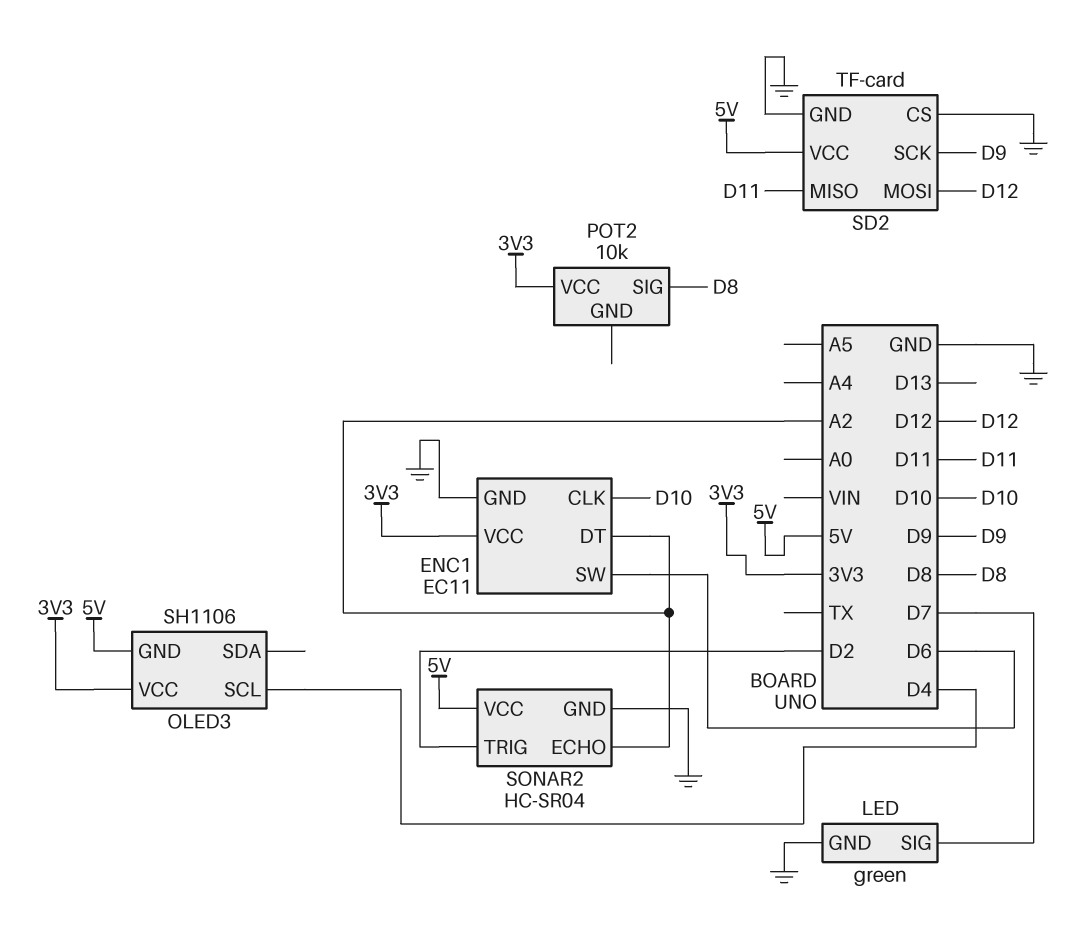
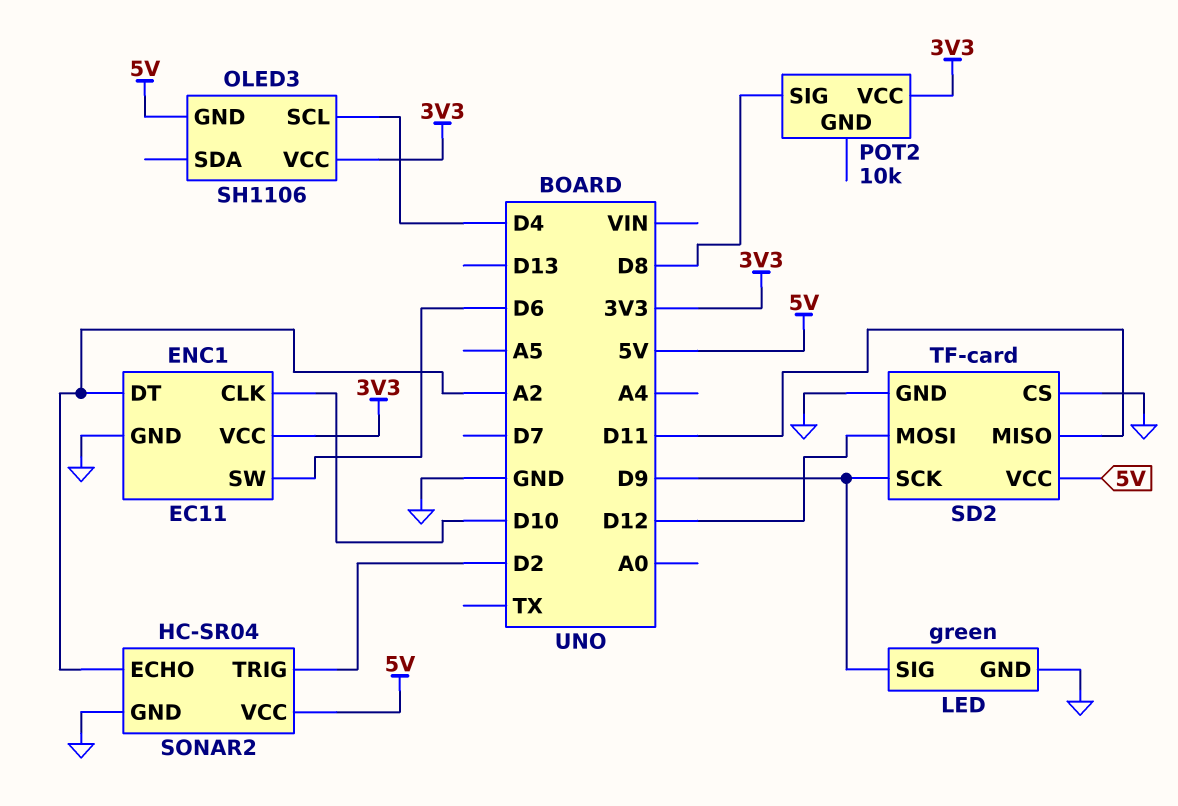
LED pin SIG: D7 -> D9

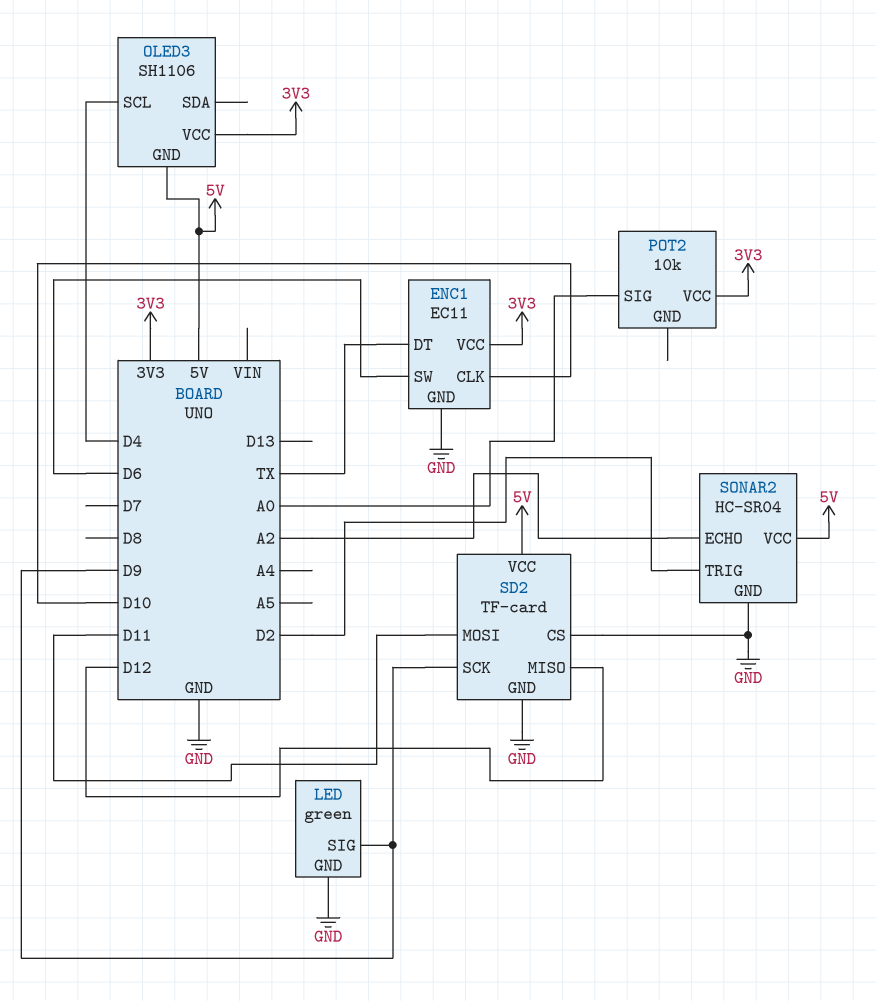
ENC1 pin DT: A2 -> TX
POT2 pin SIG: D8 -> A0
SD2 pin MISO: D11 -> D12
SD2 pin MOSI: D12 -> D11

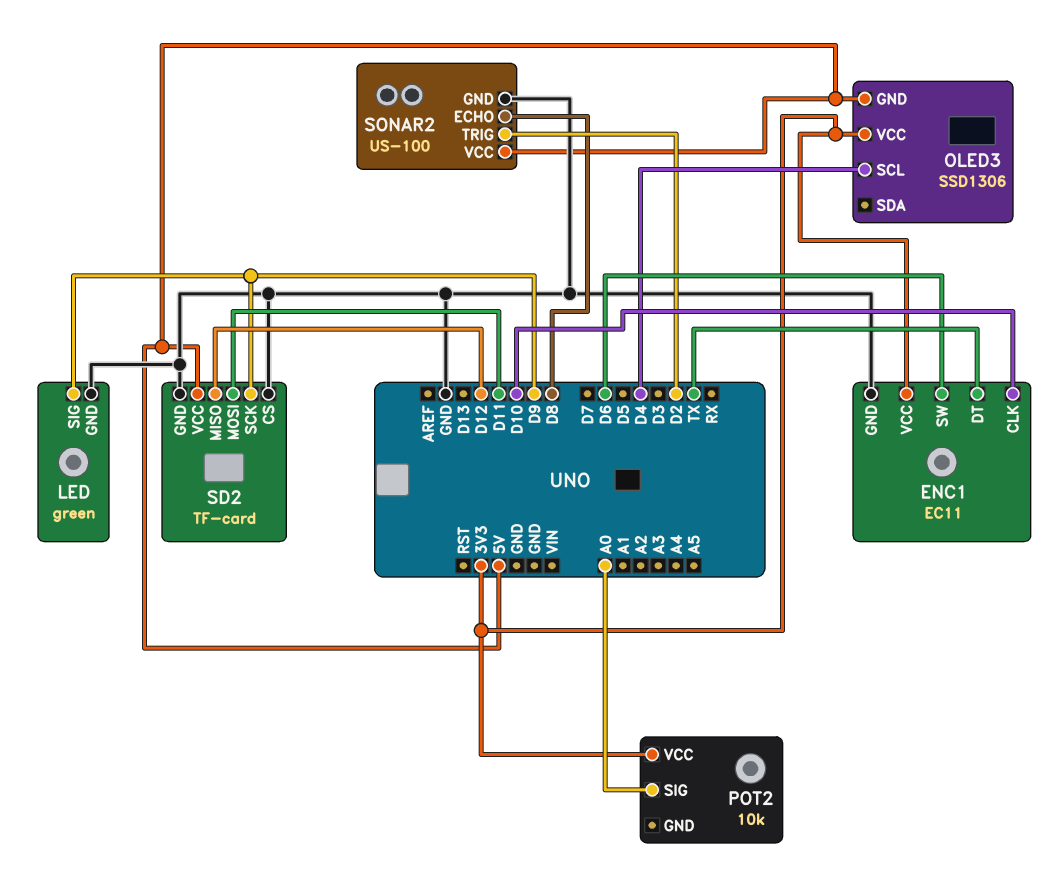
OLED3: SH1106 -> SSD1306
SONAR2: HC-SR04 -> US-100
SONAR2 pin ECHO: A2 -> D8

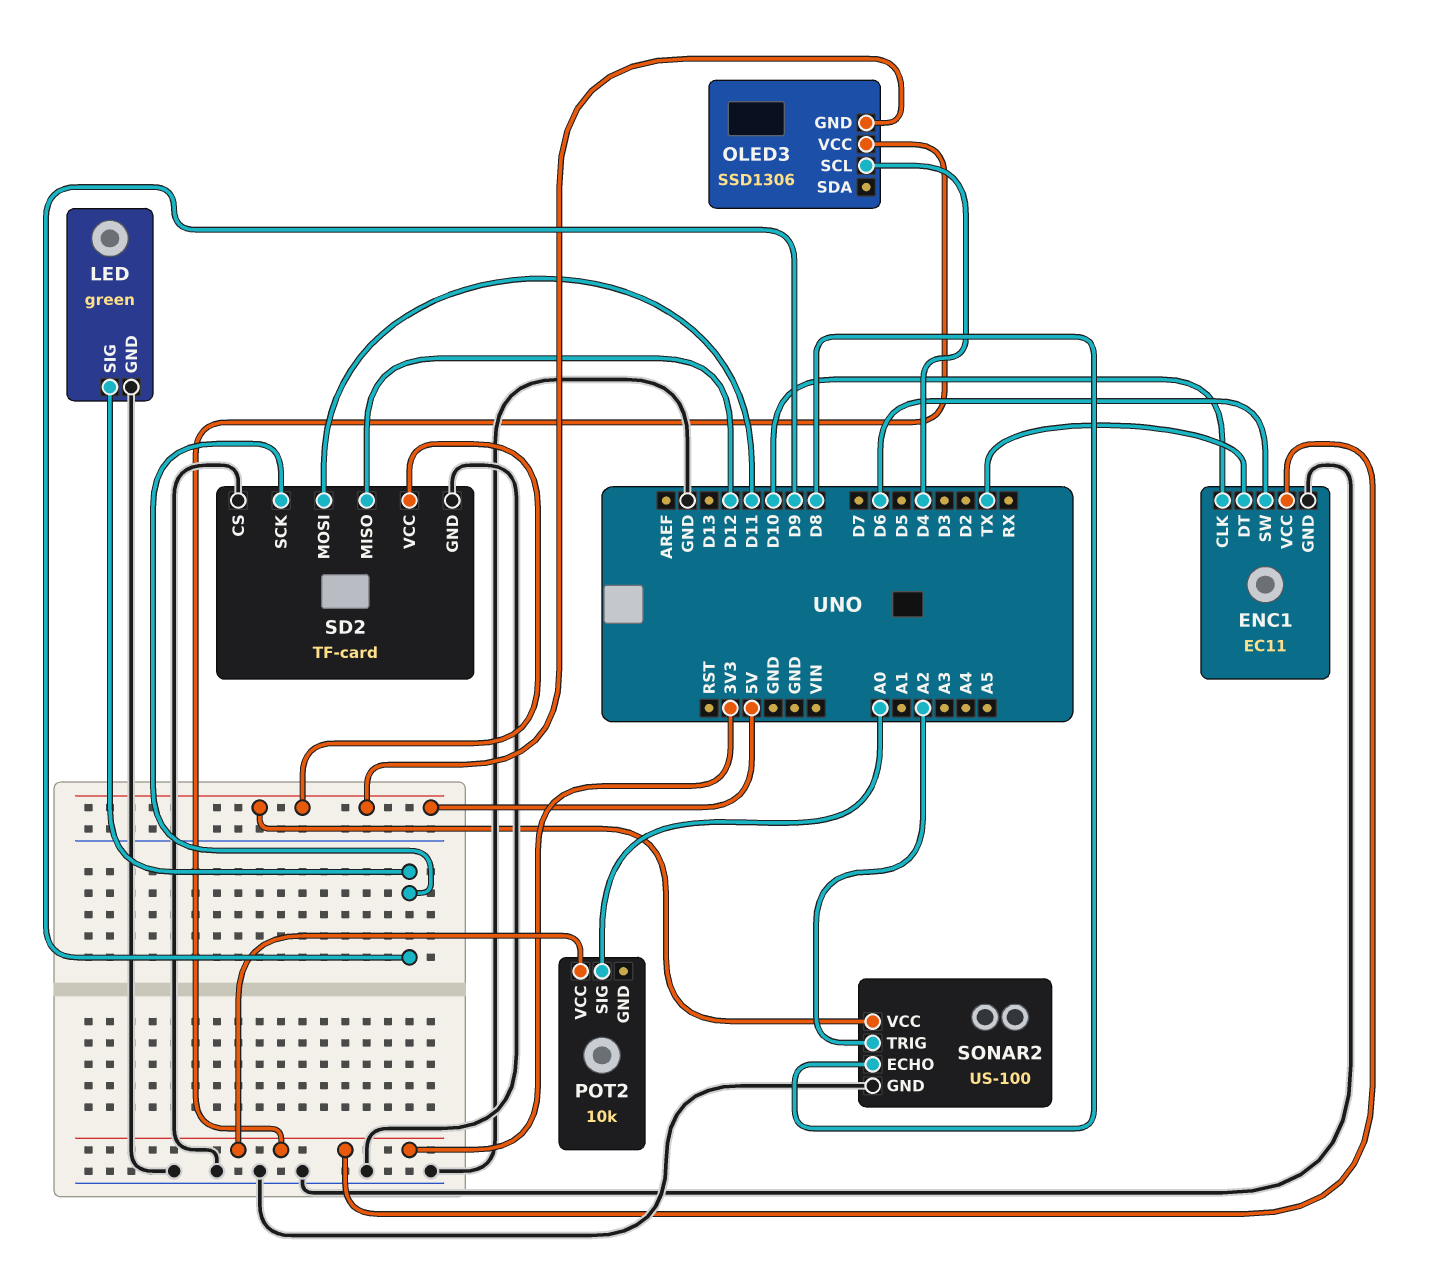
SONAR2 pin TRIG: D2 -> A2

